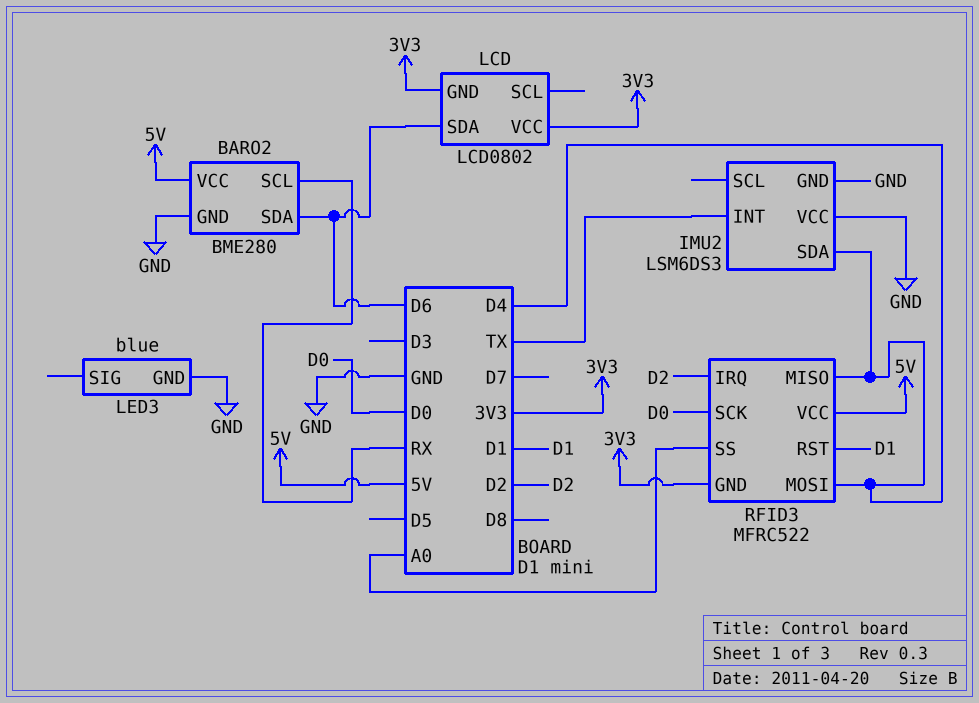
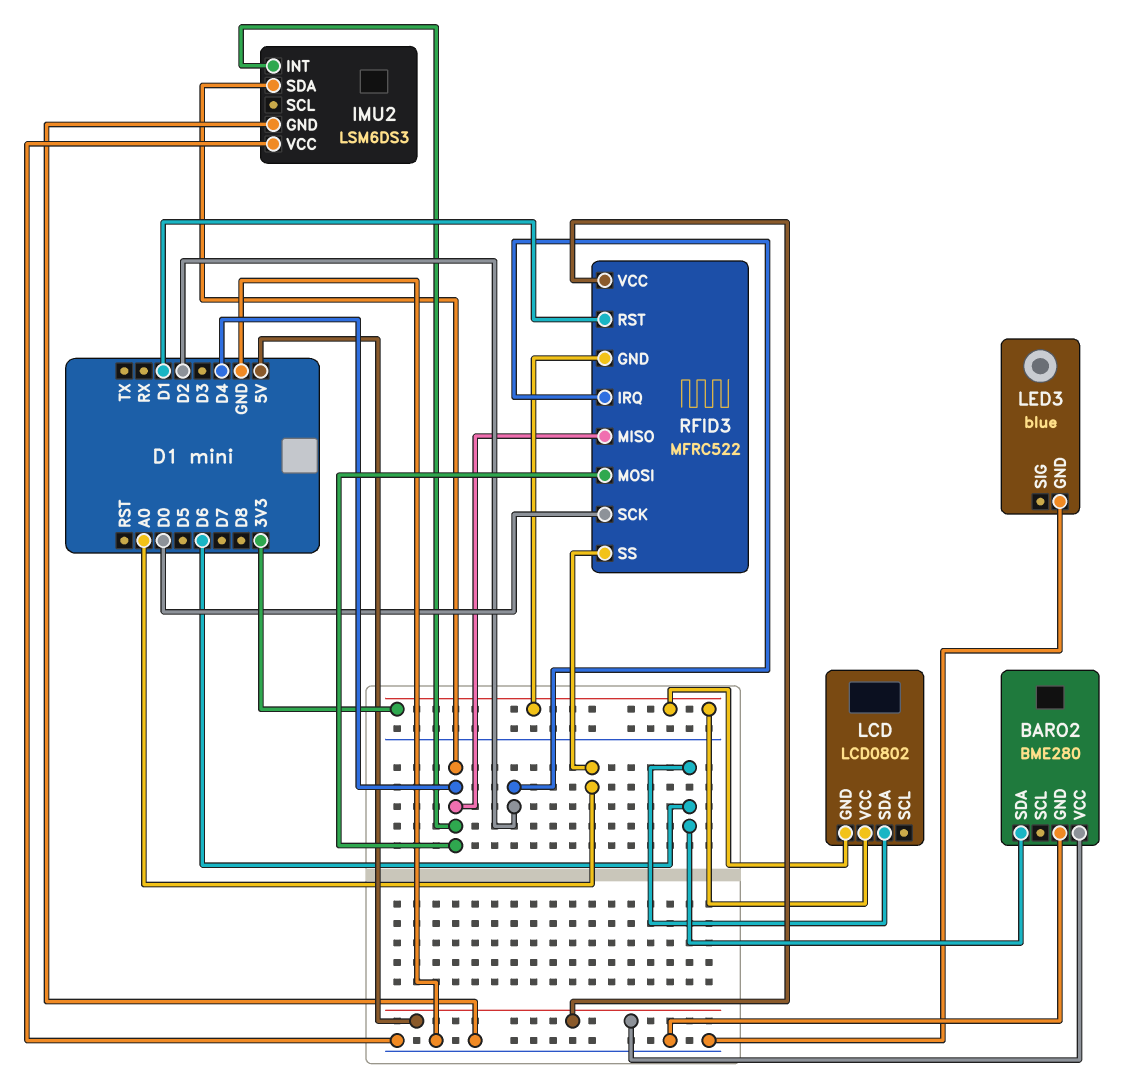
BARO2 pin SCL: RX -> none
IMU2 pin INT: TX -> D4

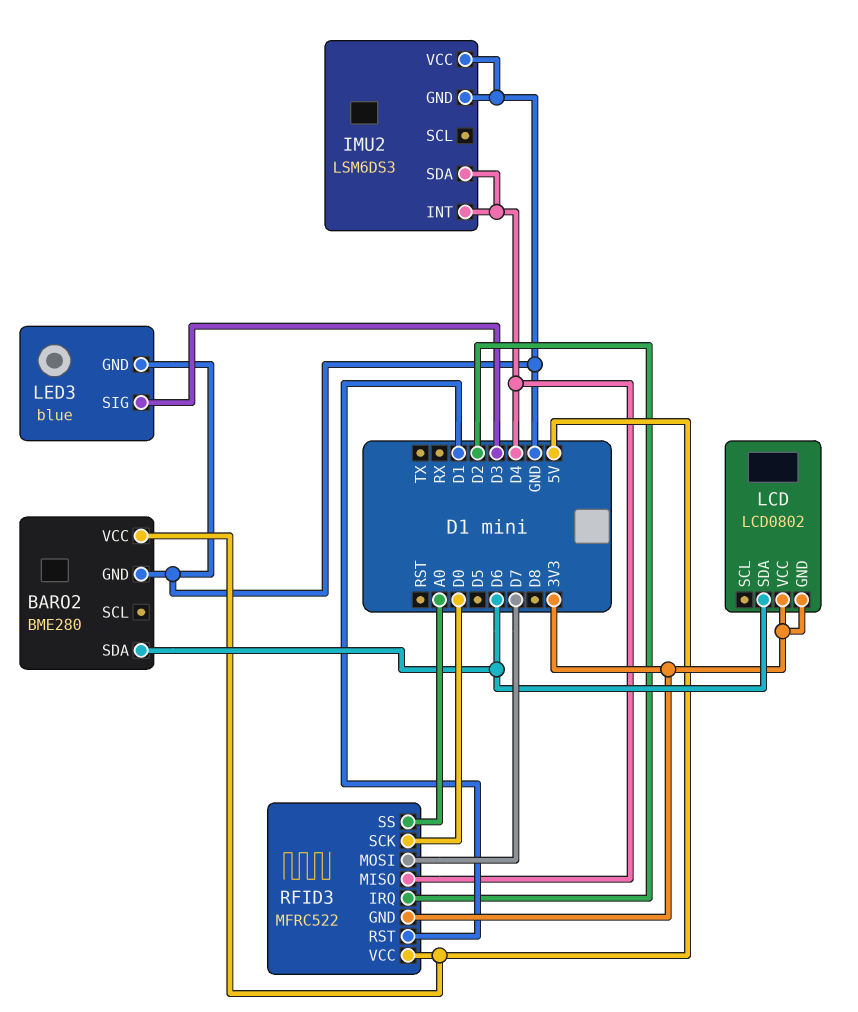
LED3 pin SIG: none -> D3
RFID3 pin MOSI: D4 -> D7

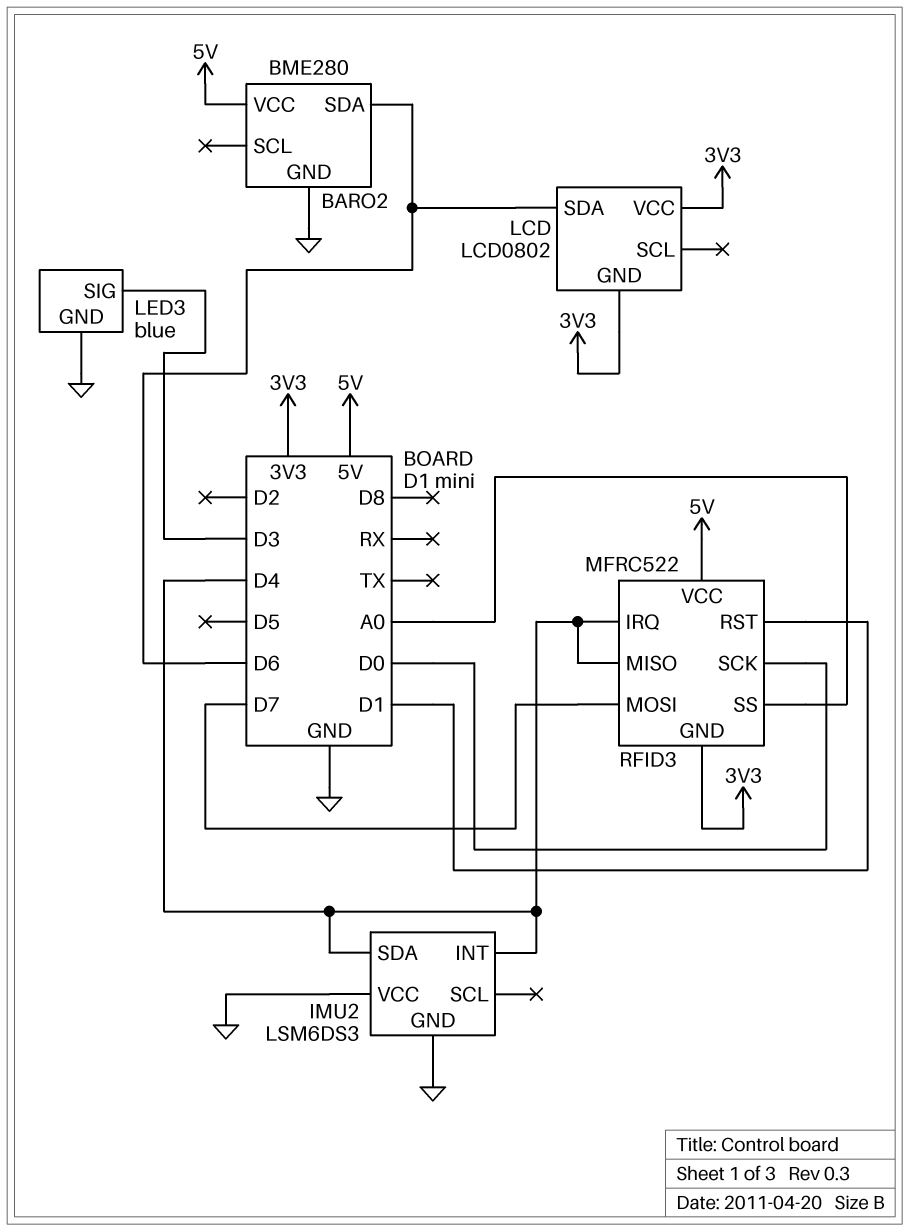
RFID3 pin IRQ: D2 -> D4

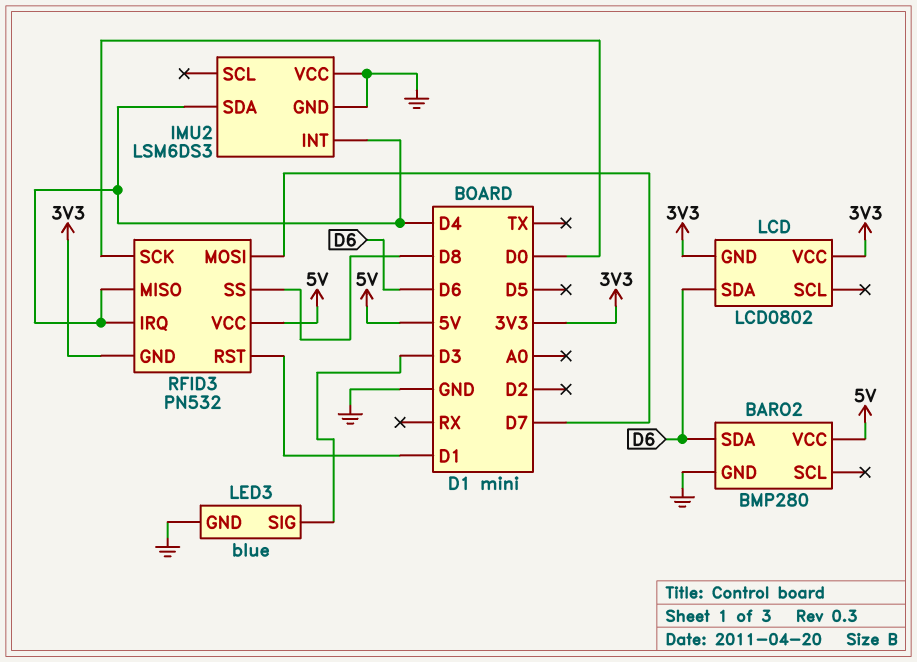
BARO2: BME280 -> BMP280
RFID3: MFRC522 -> PN532
RFID3 pin SS: A0 -> D8

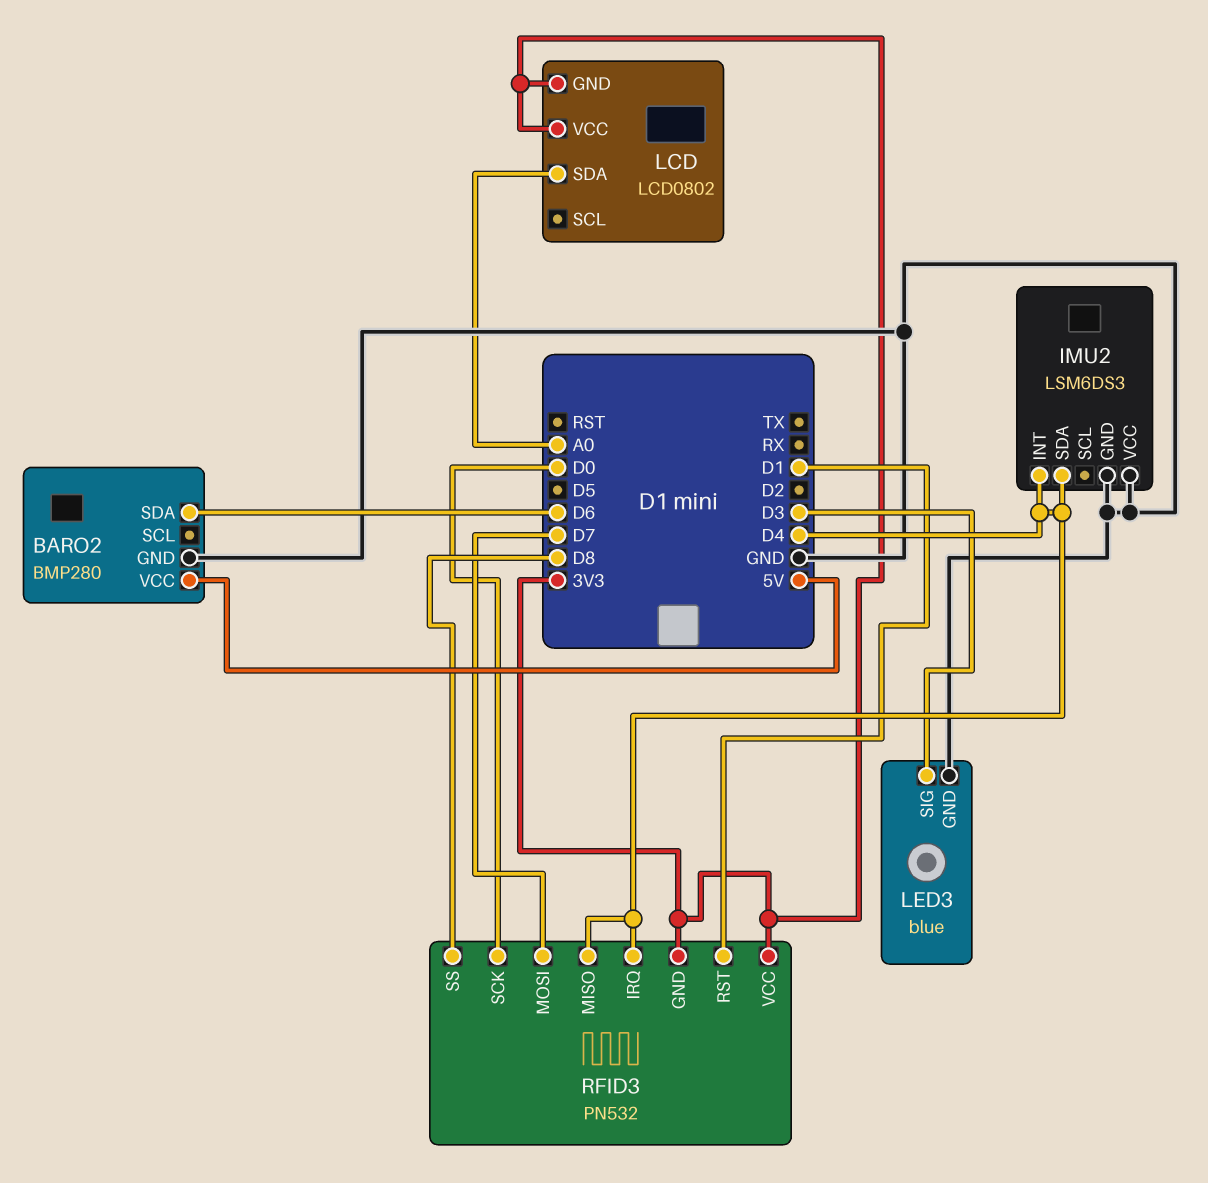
LCD pin SDA: D6 -> A0
RFID3 pin VCC: 5V -> 3V3

